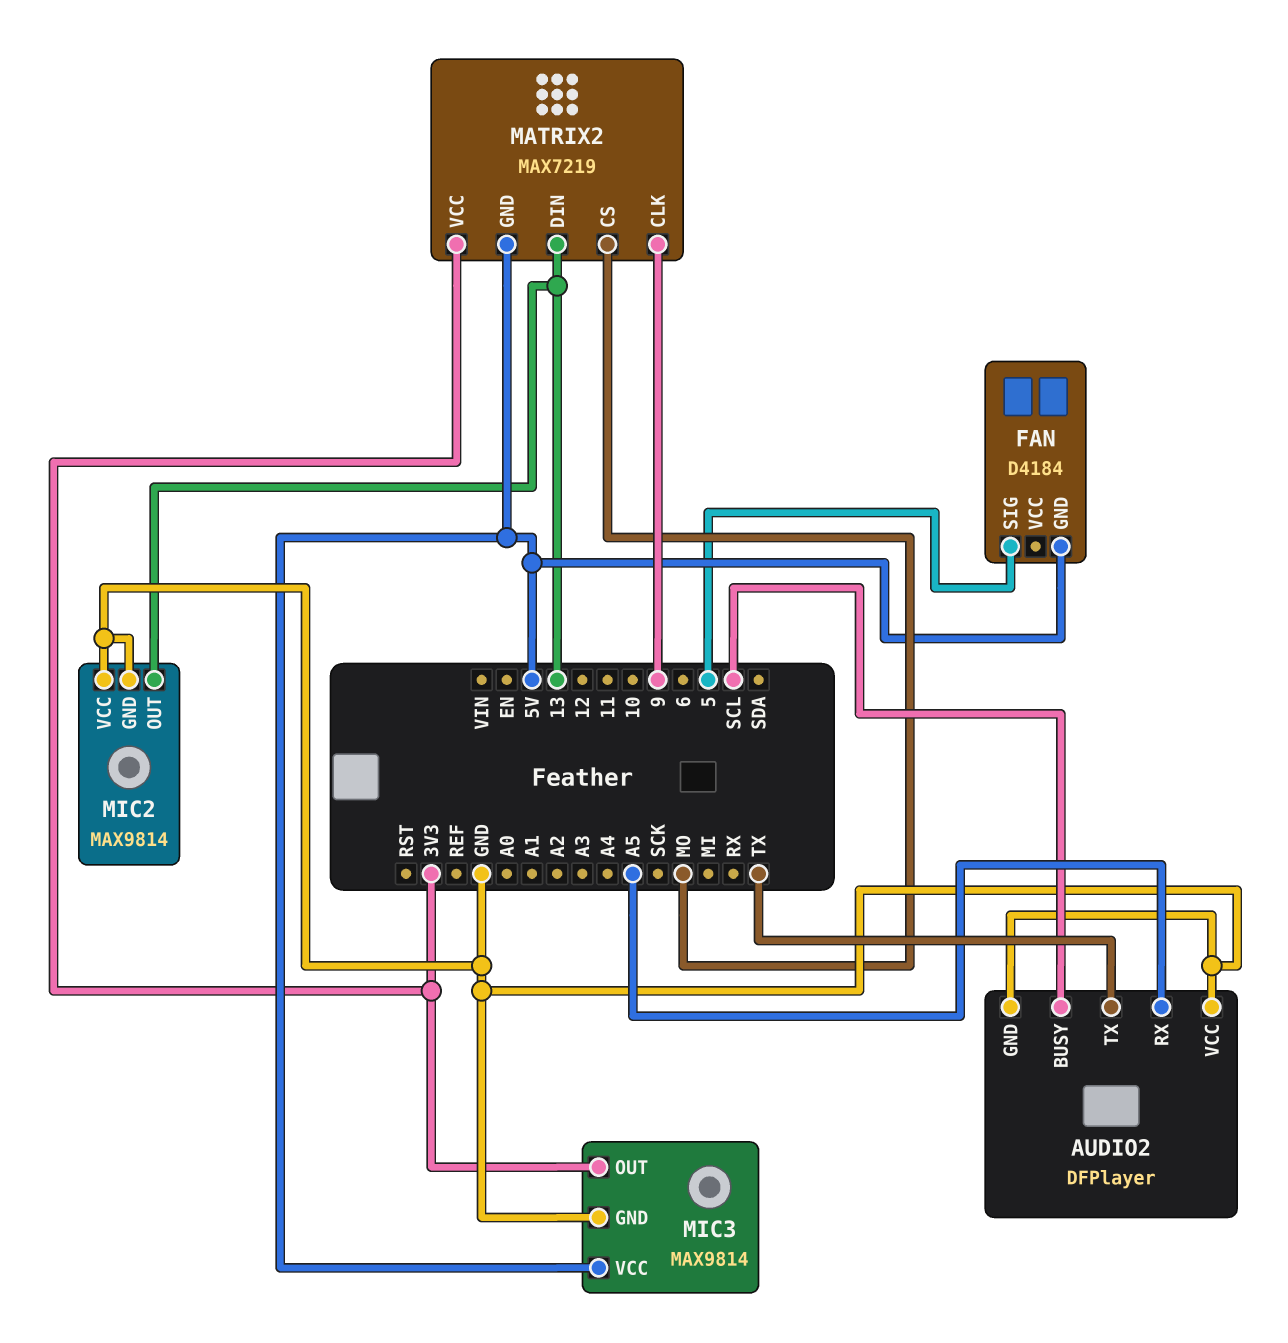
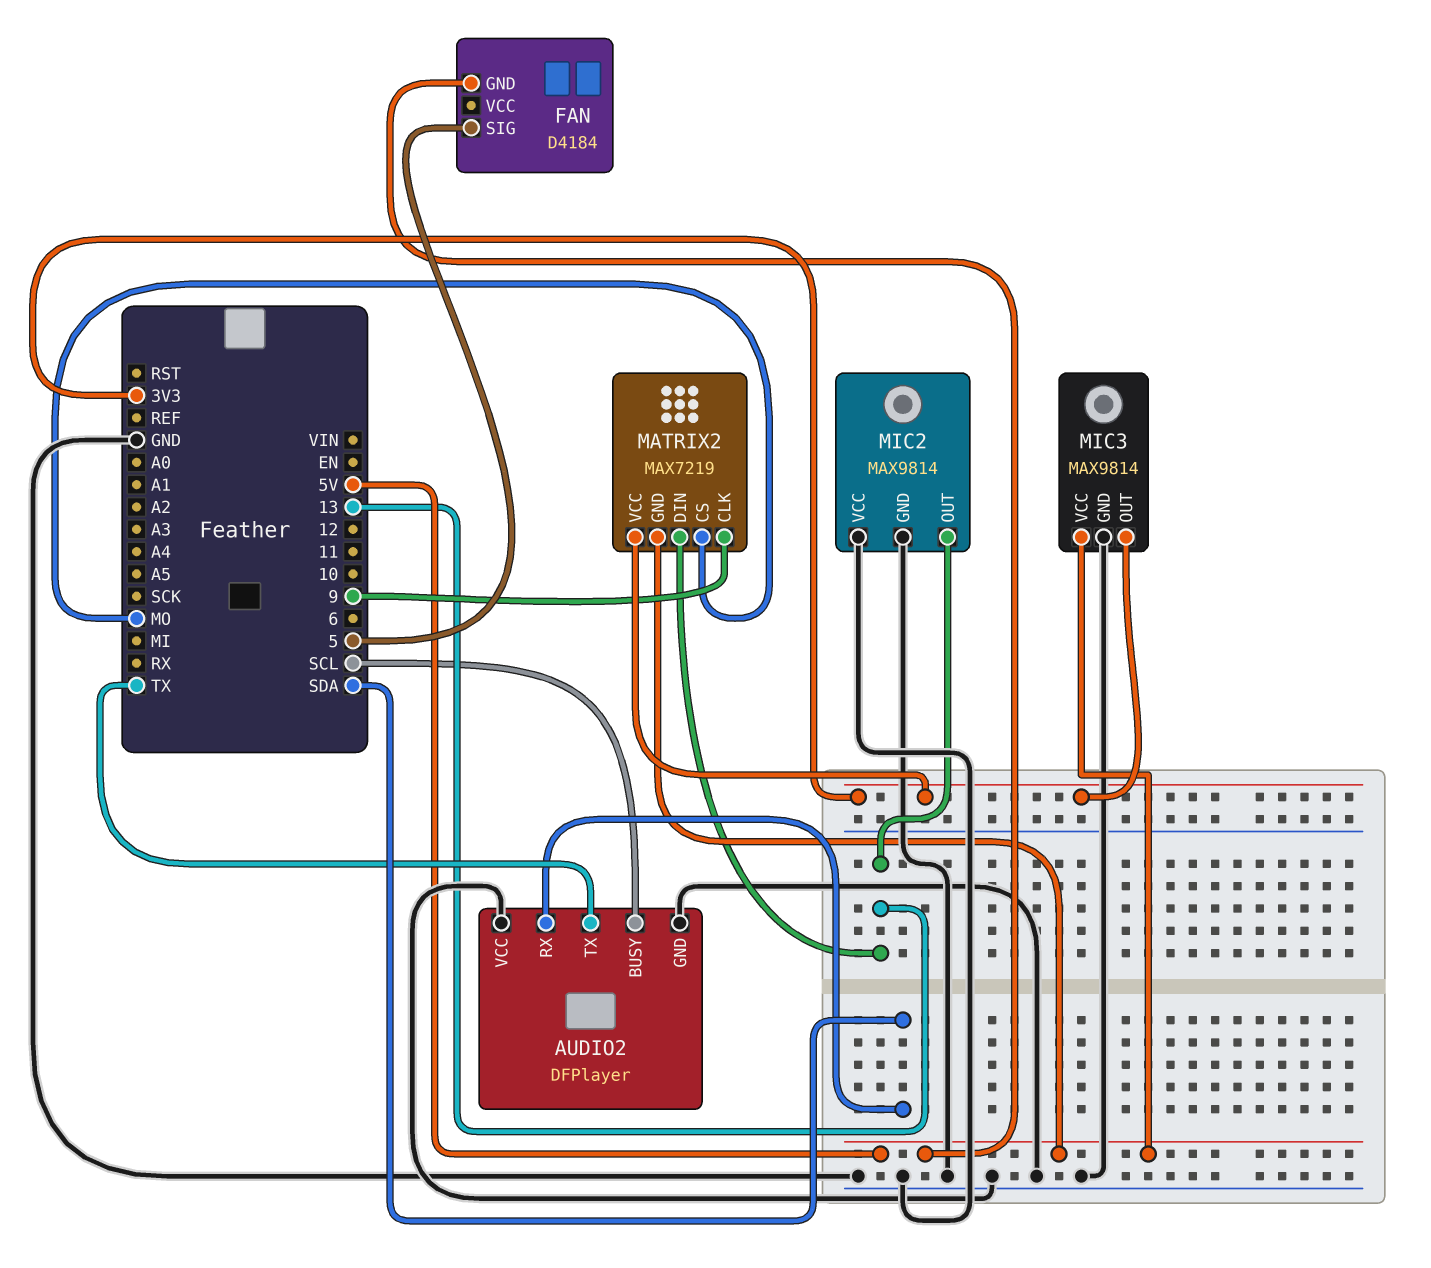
AUDIO2 pin RX: A5 -> SDA

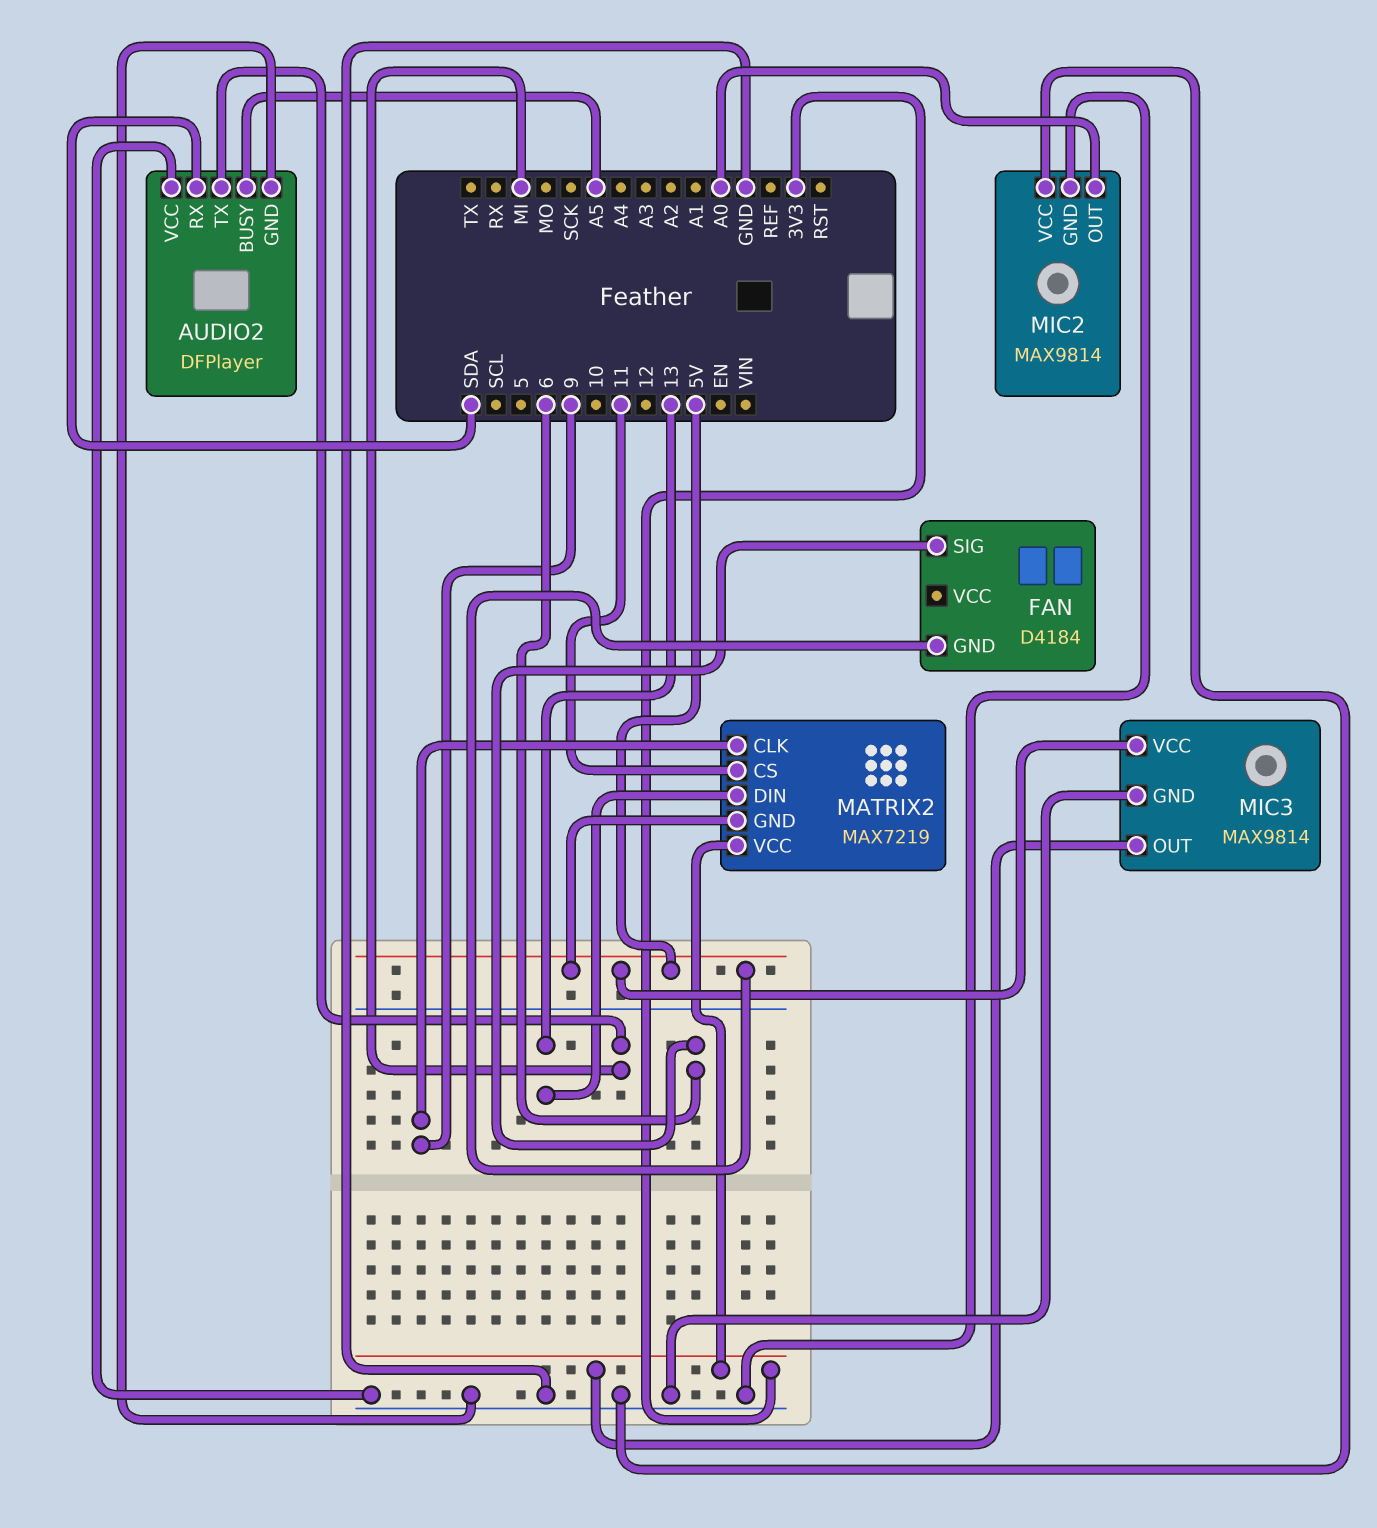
AUDIO2 pin BUSY: SCL -> A5
AUDIO2 pin TX: TX -> MI
FAN pin SIG: 5 -> 6
MATRIX2 pin CS: MO -> 11
MIC2 pin OUT: 13 -> A0

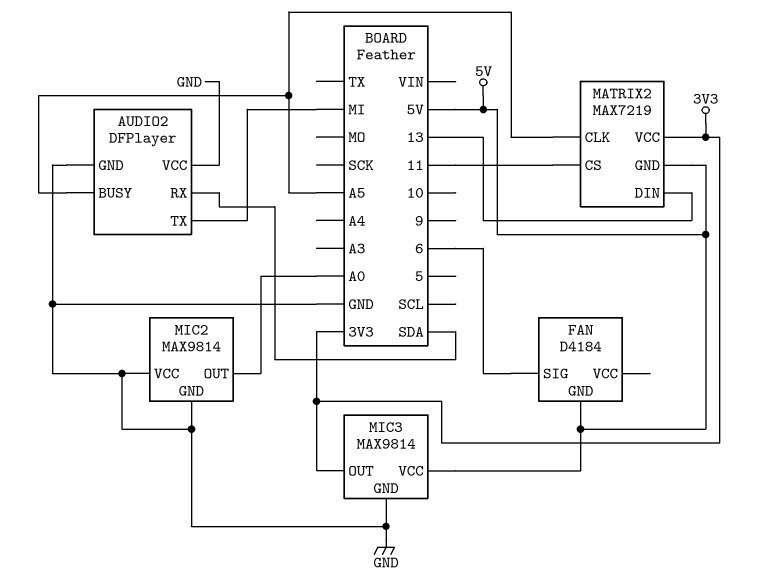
MATRIX2 pin CLK: 9 -> A5

